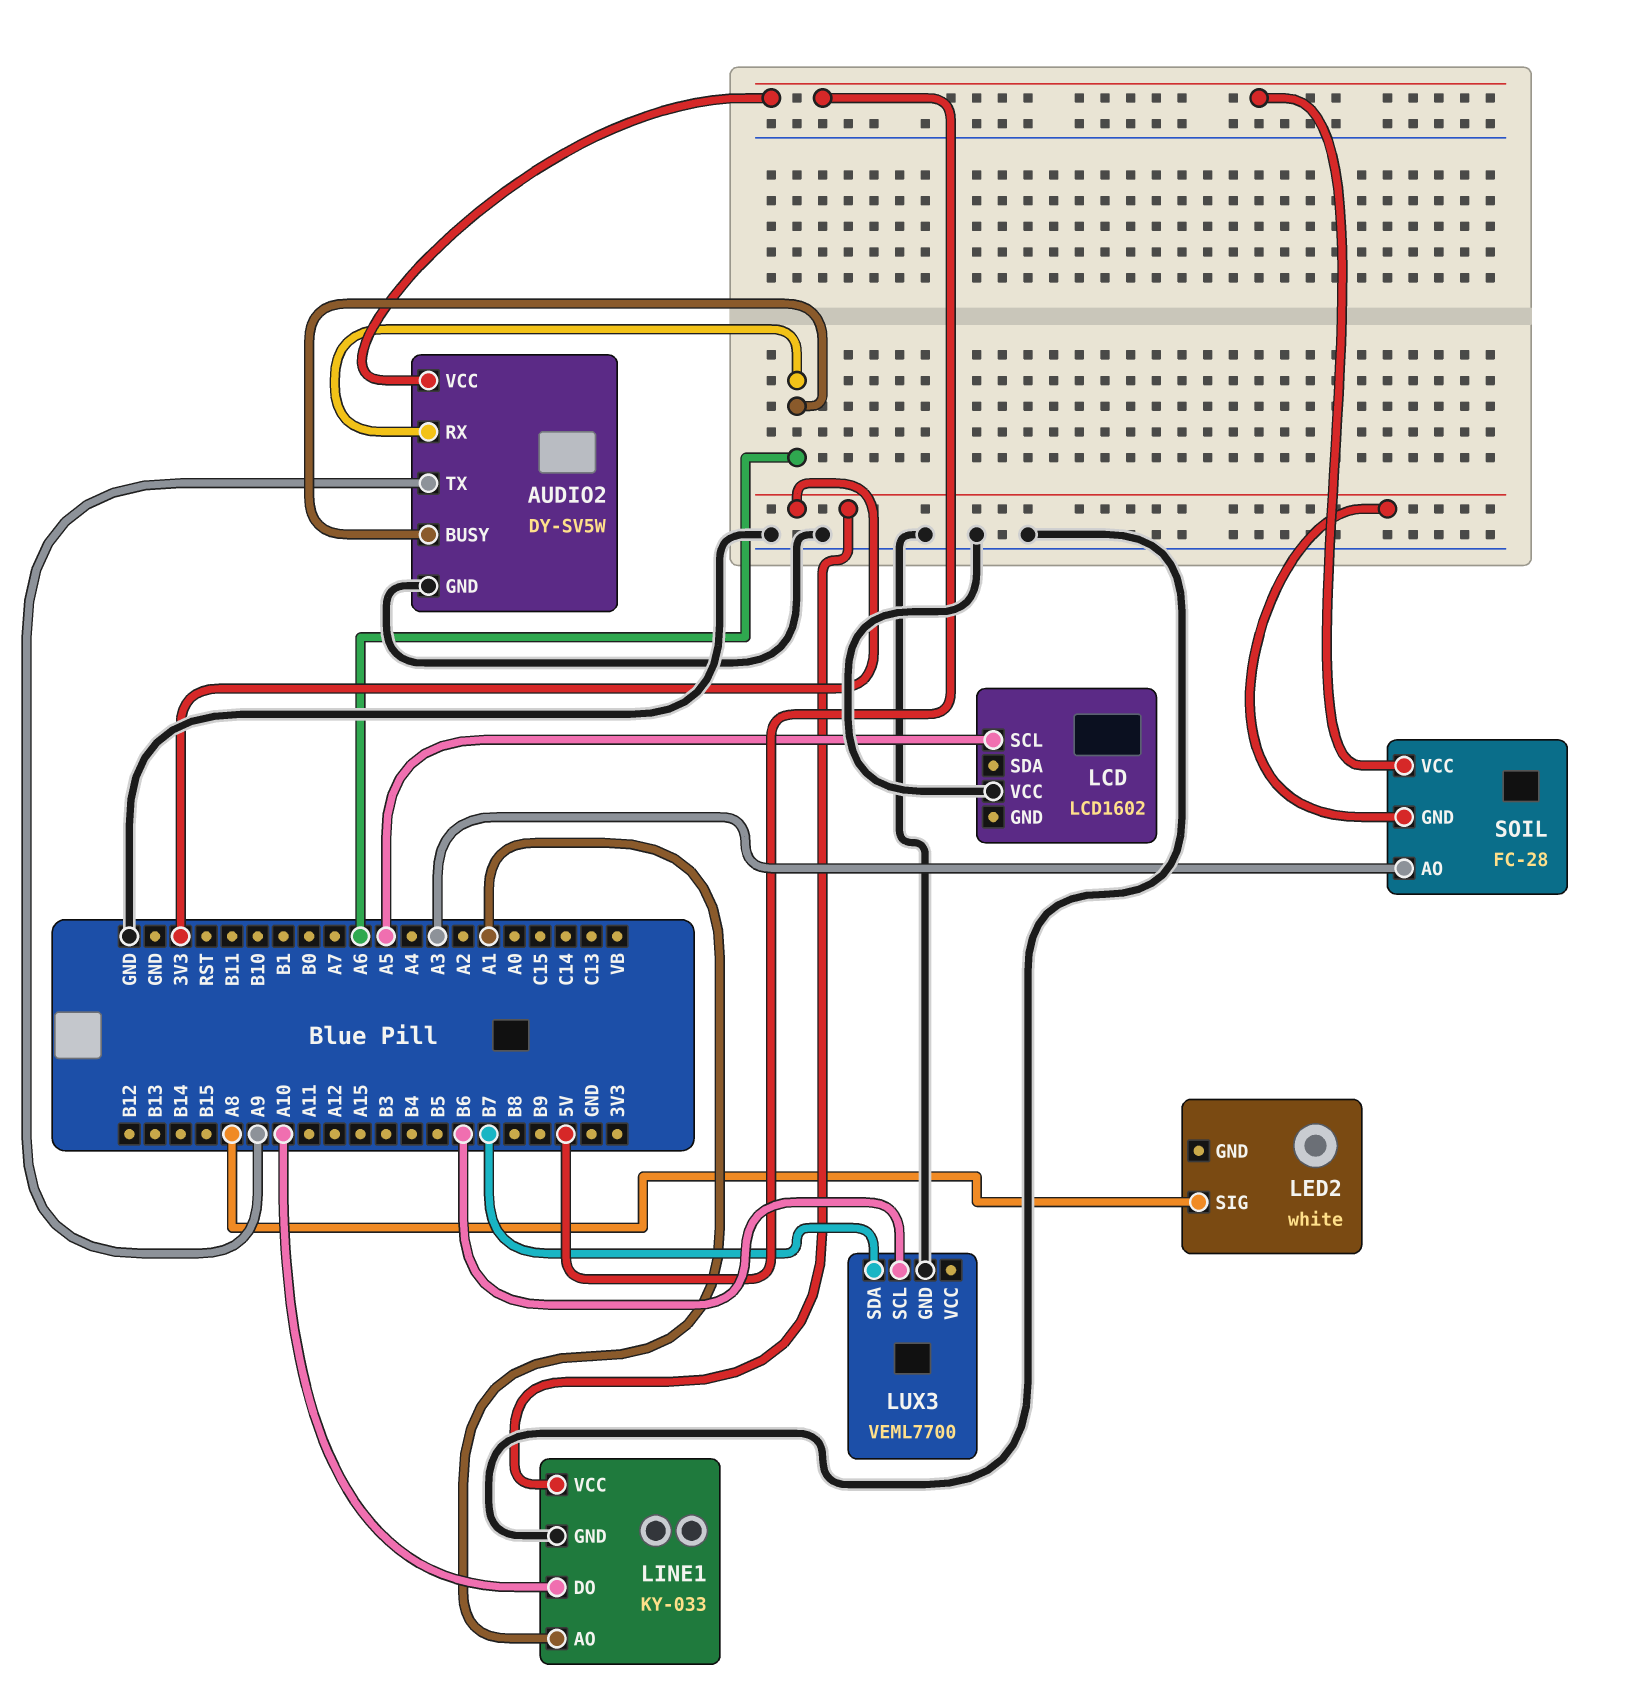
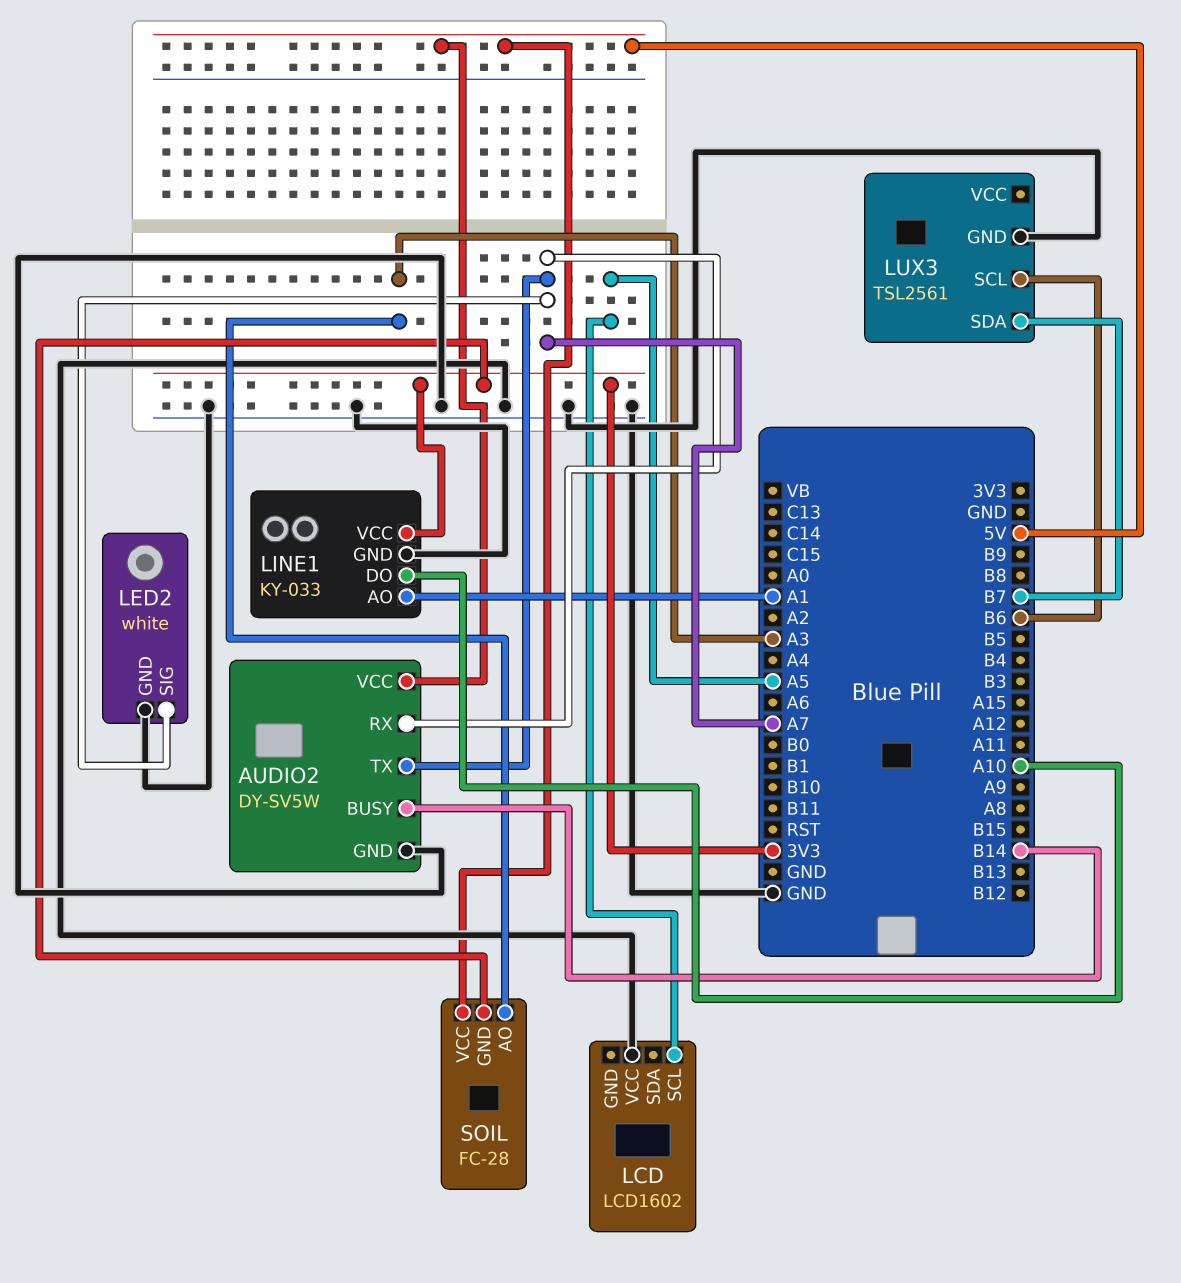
AUDIO2 pin BUSY: A6 -> B14
AUDIO2 pin RX: A6 -> A7
AUDIO2 pin TX: A9 -> A7
LED2 pin GND: none -> GND
LED2 pin SIG: A8 -> A7
LUX3: VEML7700 -> TSL2561

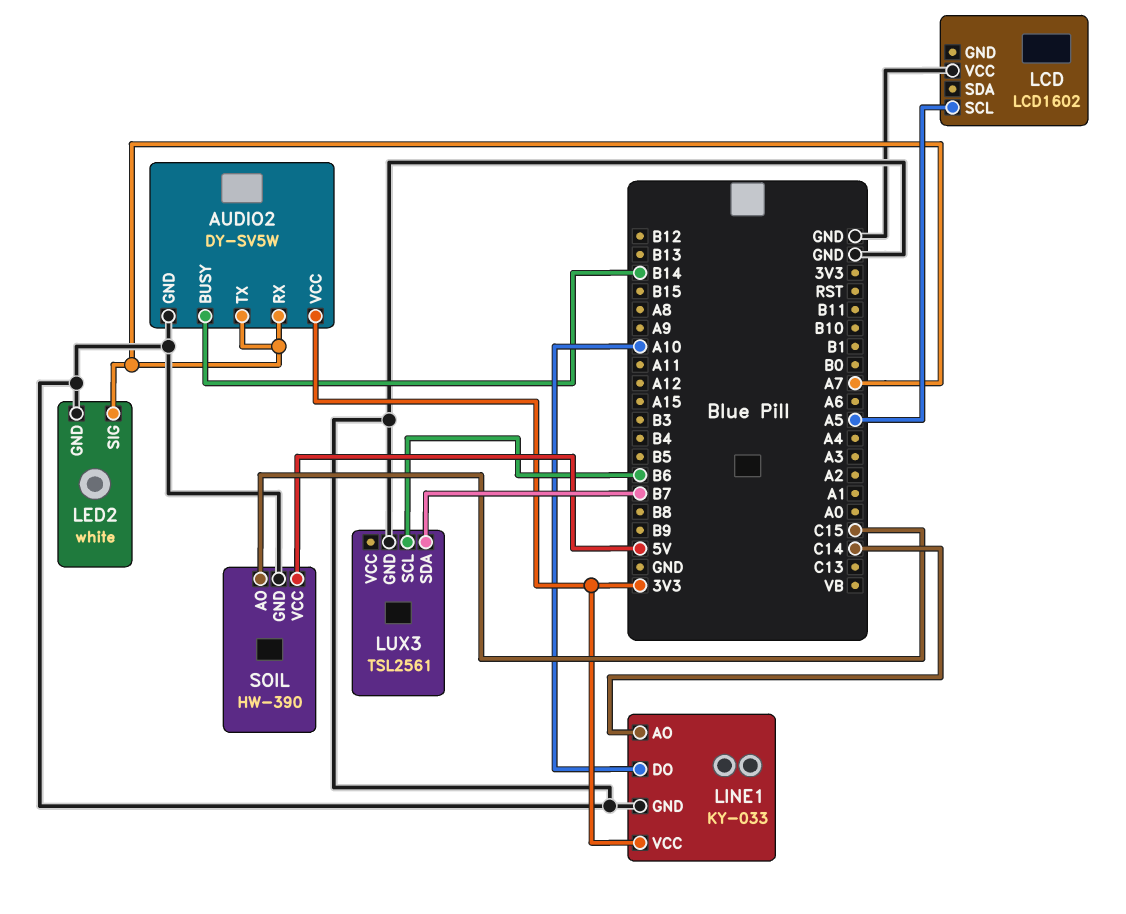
AUDIO2 pin VCC: 5V -> 3V3
LINE1 pin AO: A1 -> C14
SOIL: FC-28 -> HW-390
SOIL pin AO: A3 -> C15
SOIL pin GND: 3V3 -> GND

